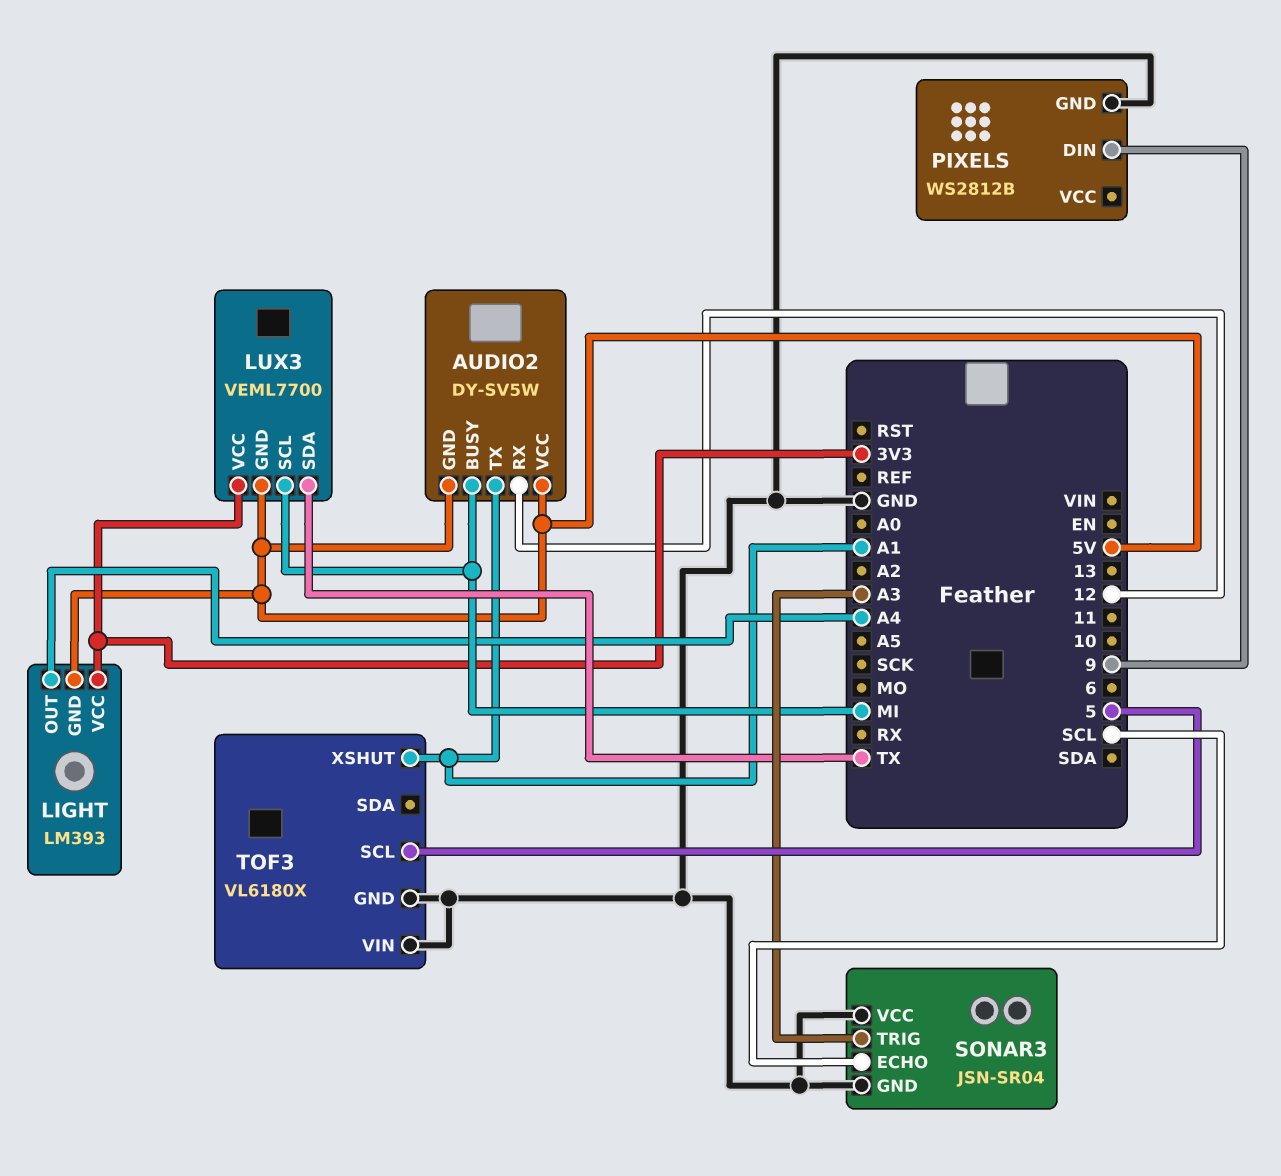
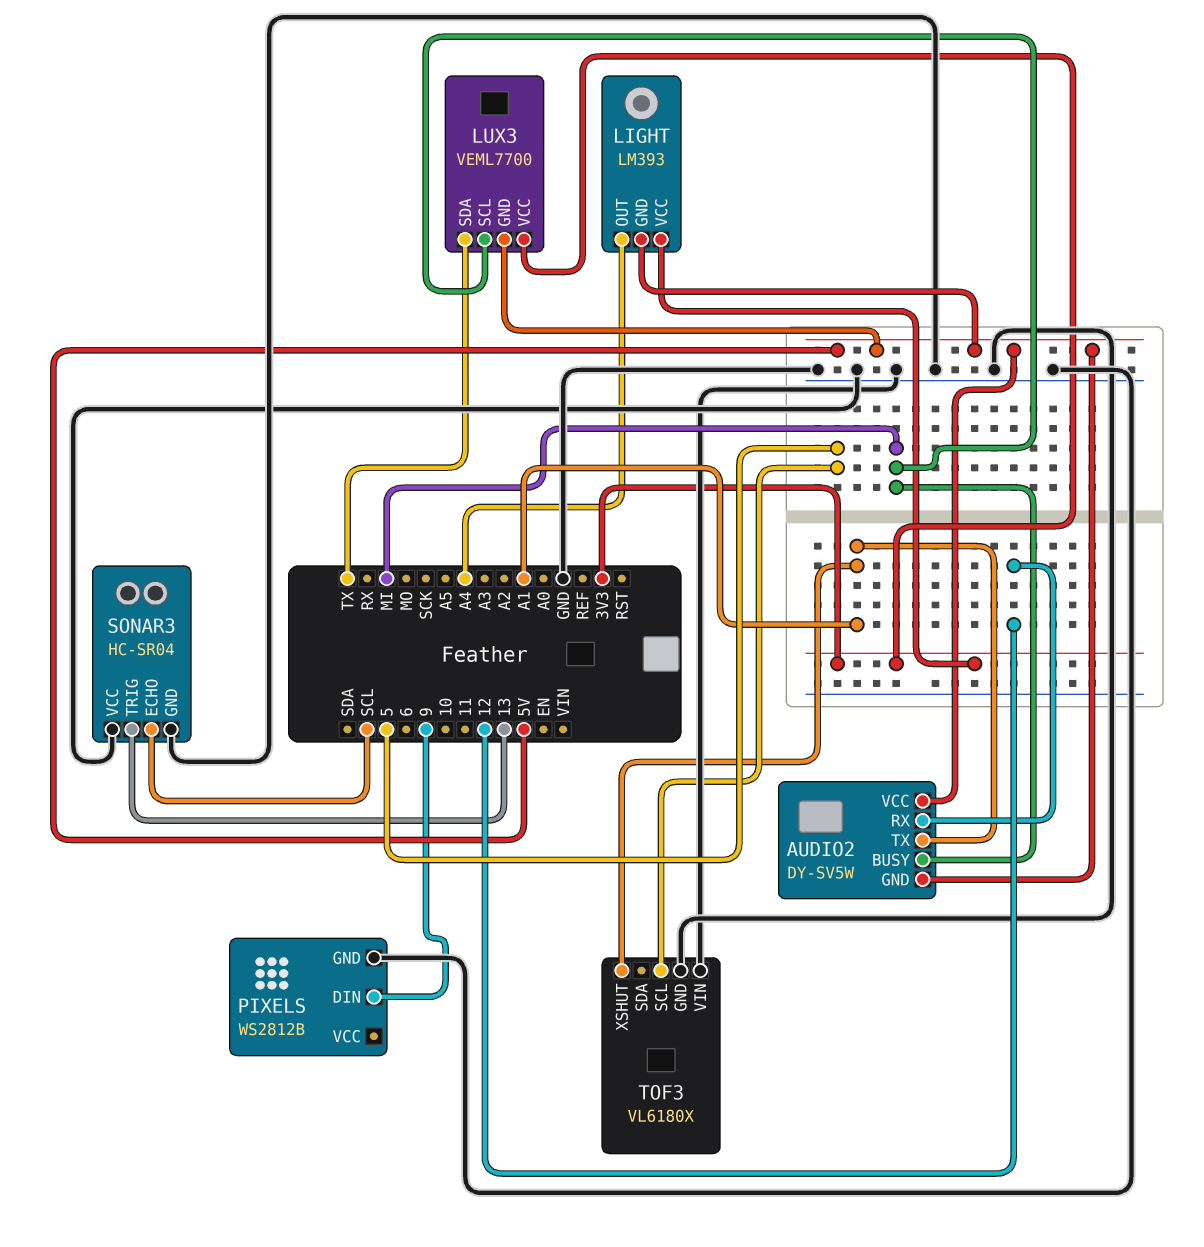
SONAR3: JSN-SR04 -> HC-SR04
SONAR3 pin TRIG: A3 -> 13

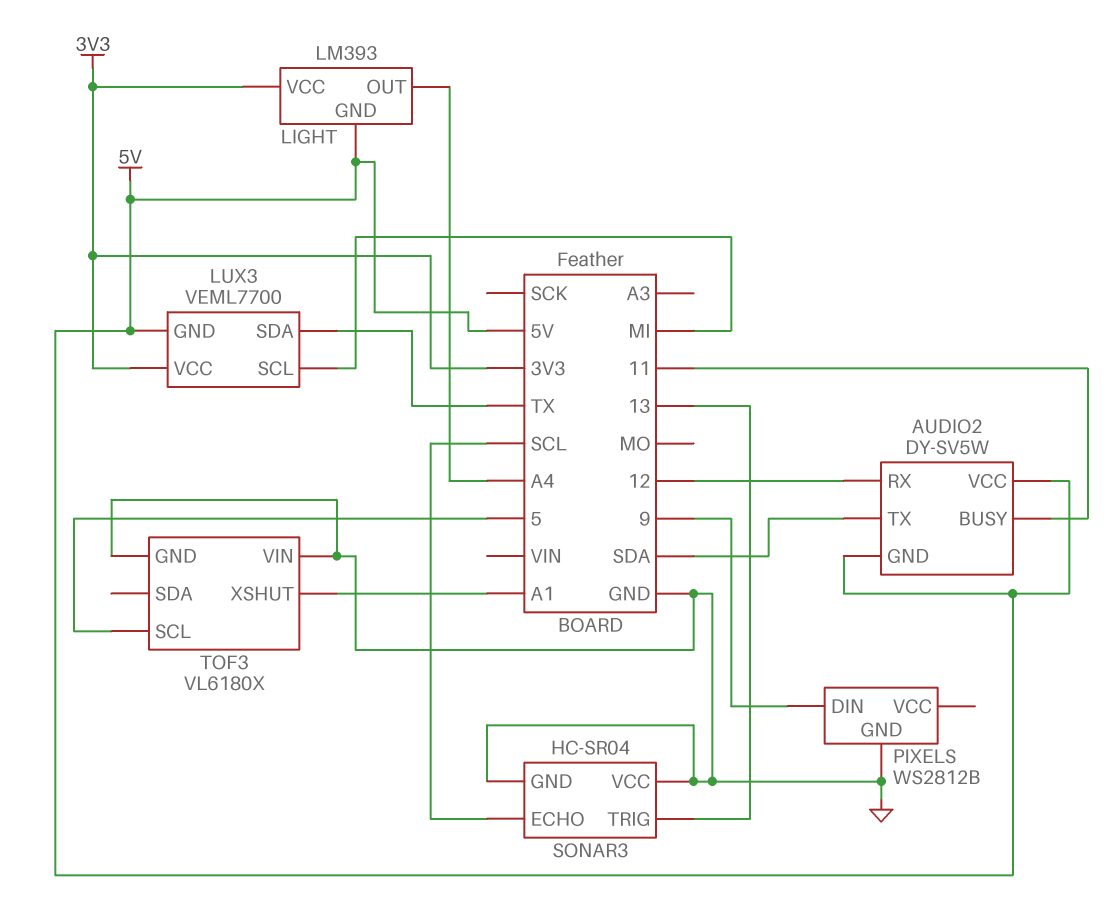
AUDIO2 pin BUSY: MI -> 11
AUDIO2 pin TX: A1 -> SDA

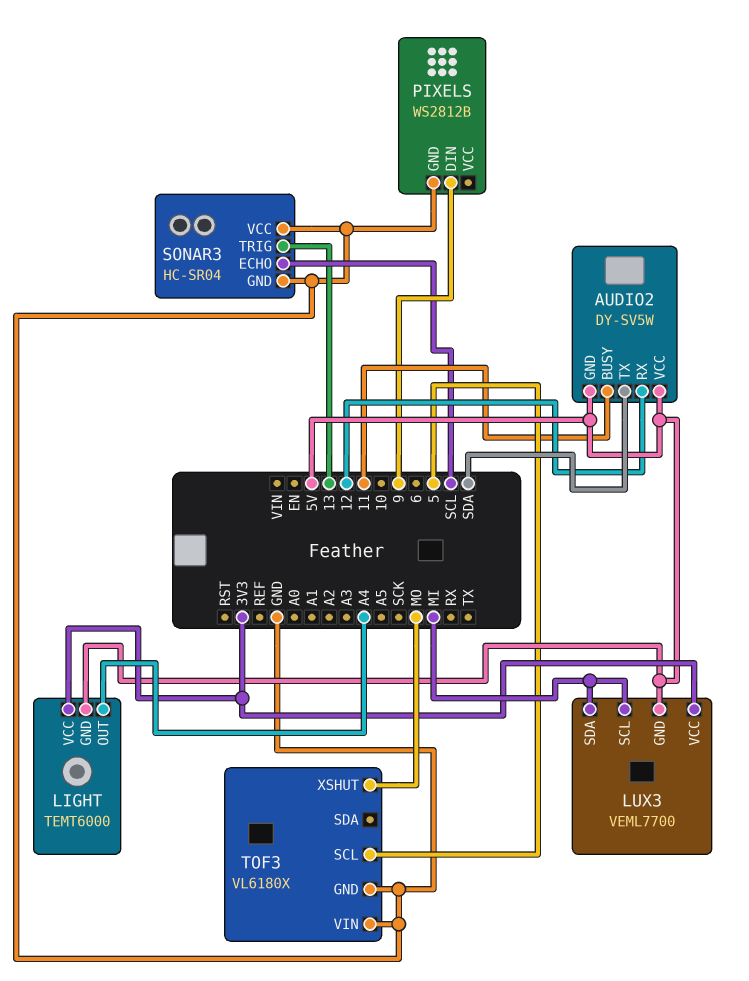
LIGHT: LM393 -> TEMT6000
LUX3 pin SDA: TX -> MI
TOF3 pin XSHUT: A1 -> MO

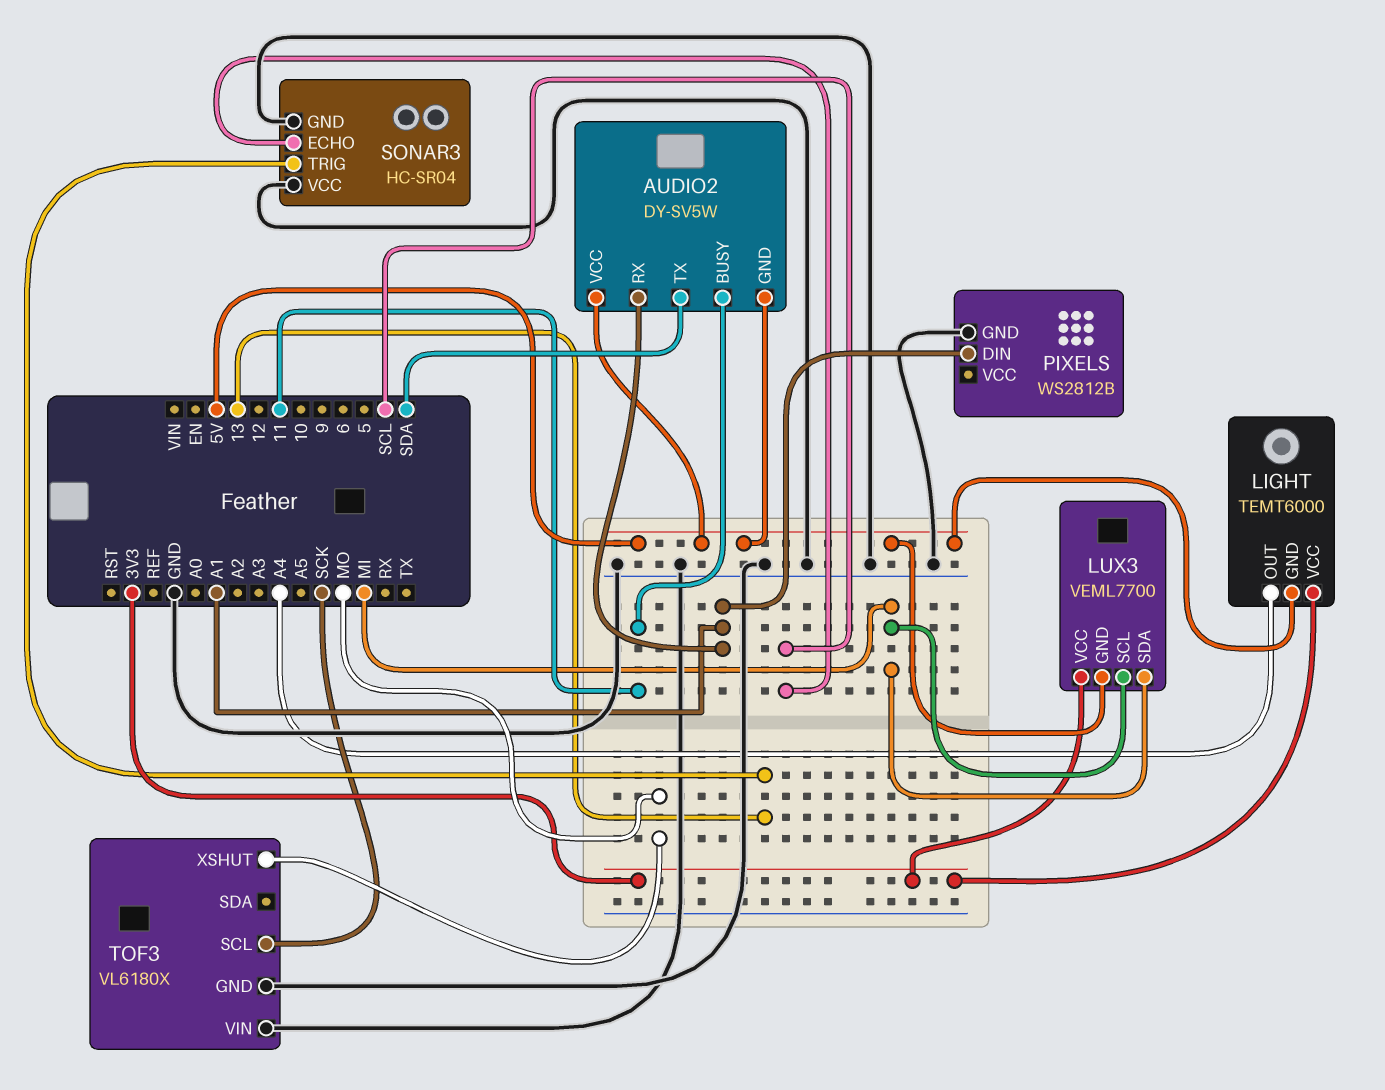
AUDIO2 pin RX: 12 -> A1
PIXELS pin DIN: 9 -> A1
TOF3 pin SCL: 5 -> SCK

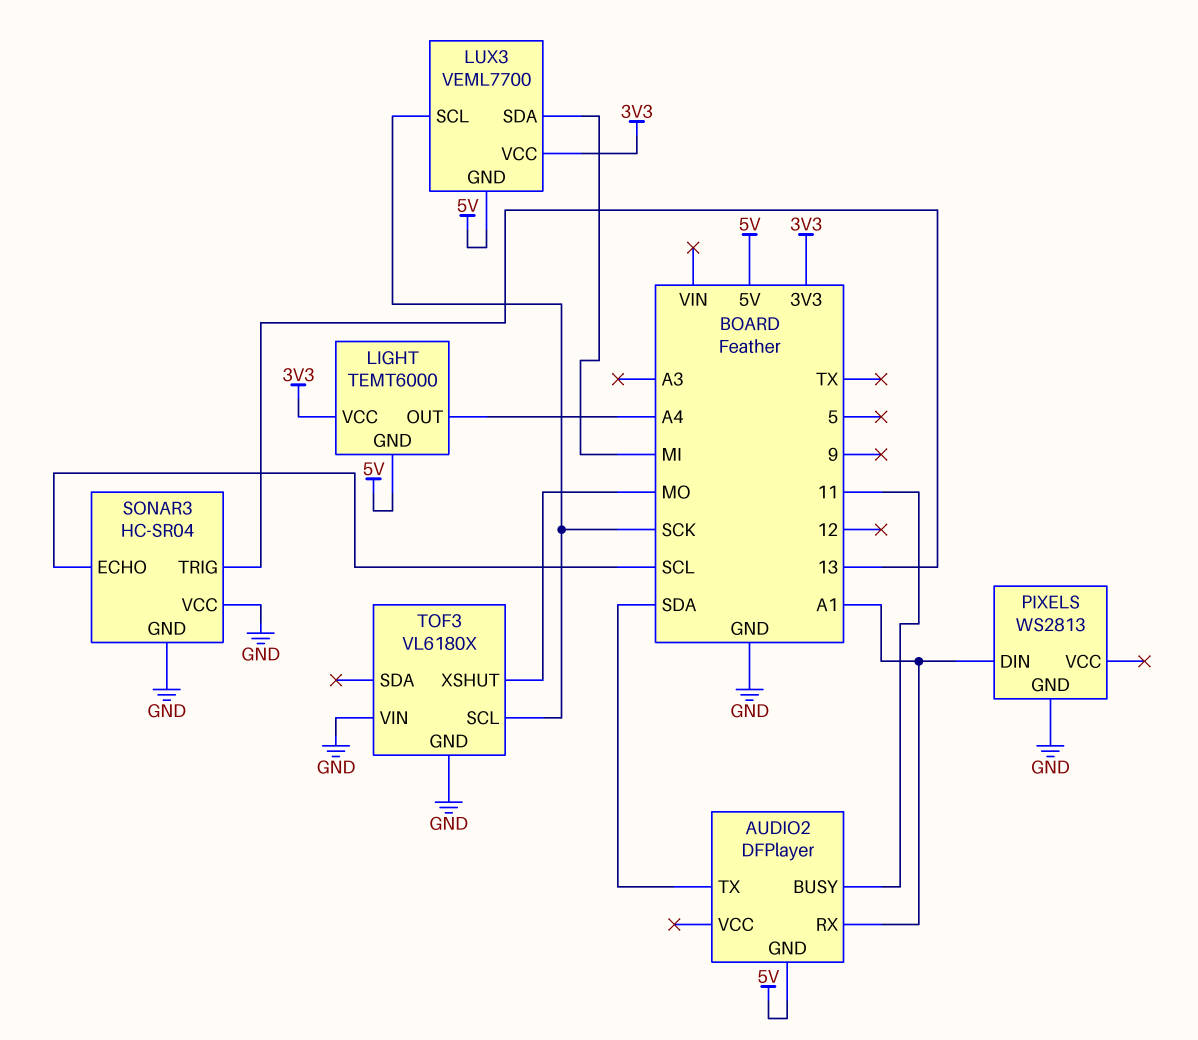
AUDIO2: DY-SV5W -> DFPlayer
AUDIO2 pin VCC: 5V -> none
LUX3 pin SCL: MI -> SCK
PIXELS: WS2812B -> WS2813

